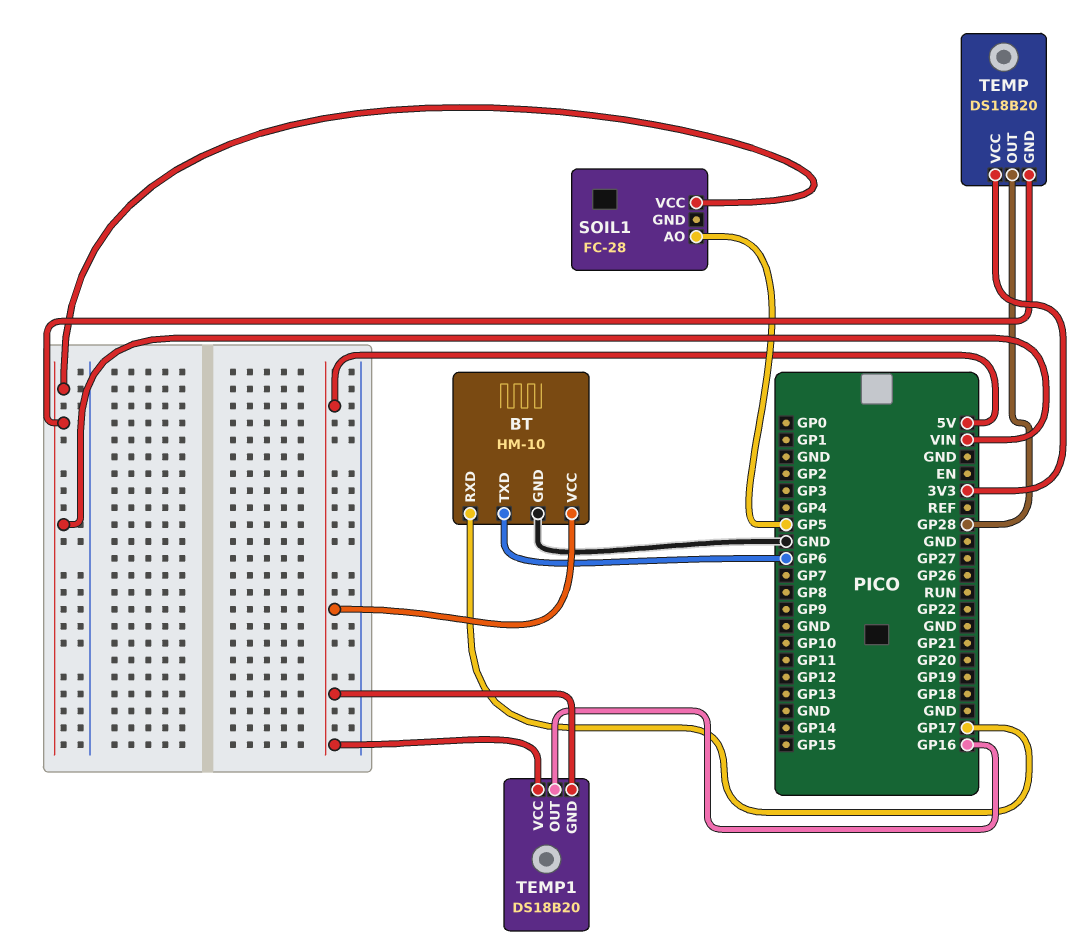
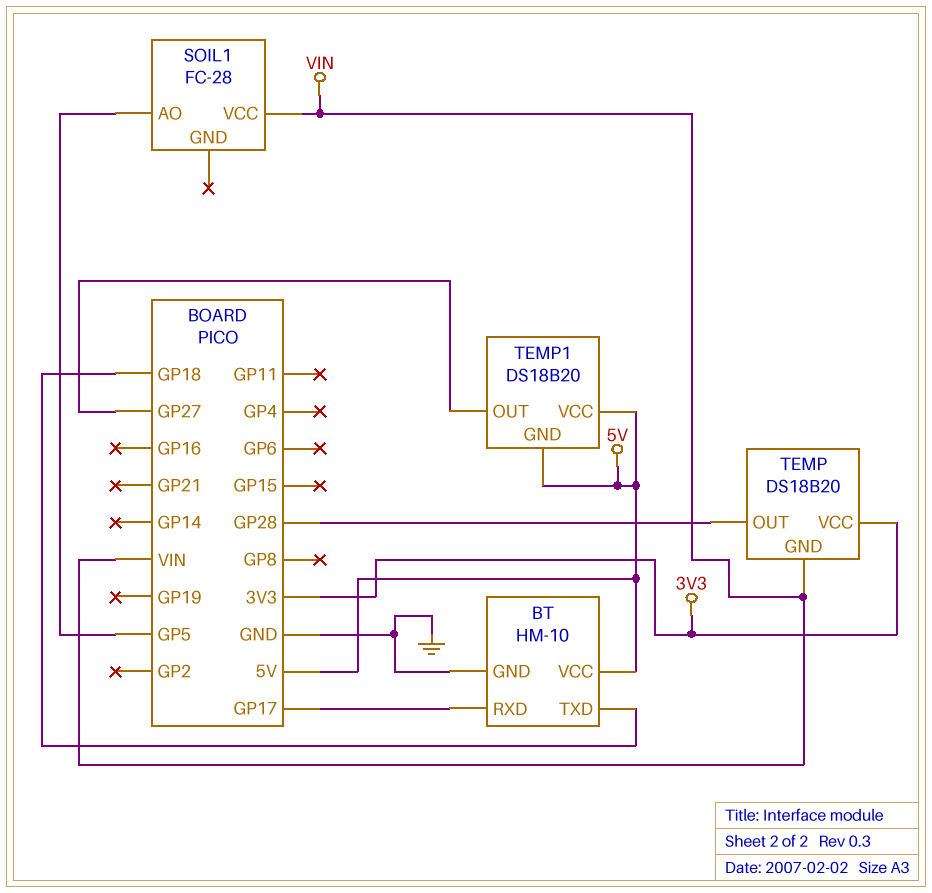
BT pin TXD: GP6 -> GP18
TEMP1 pin OUT: GP16 -> GP27

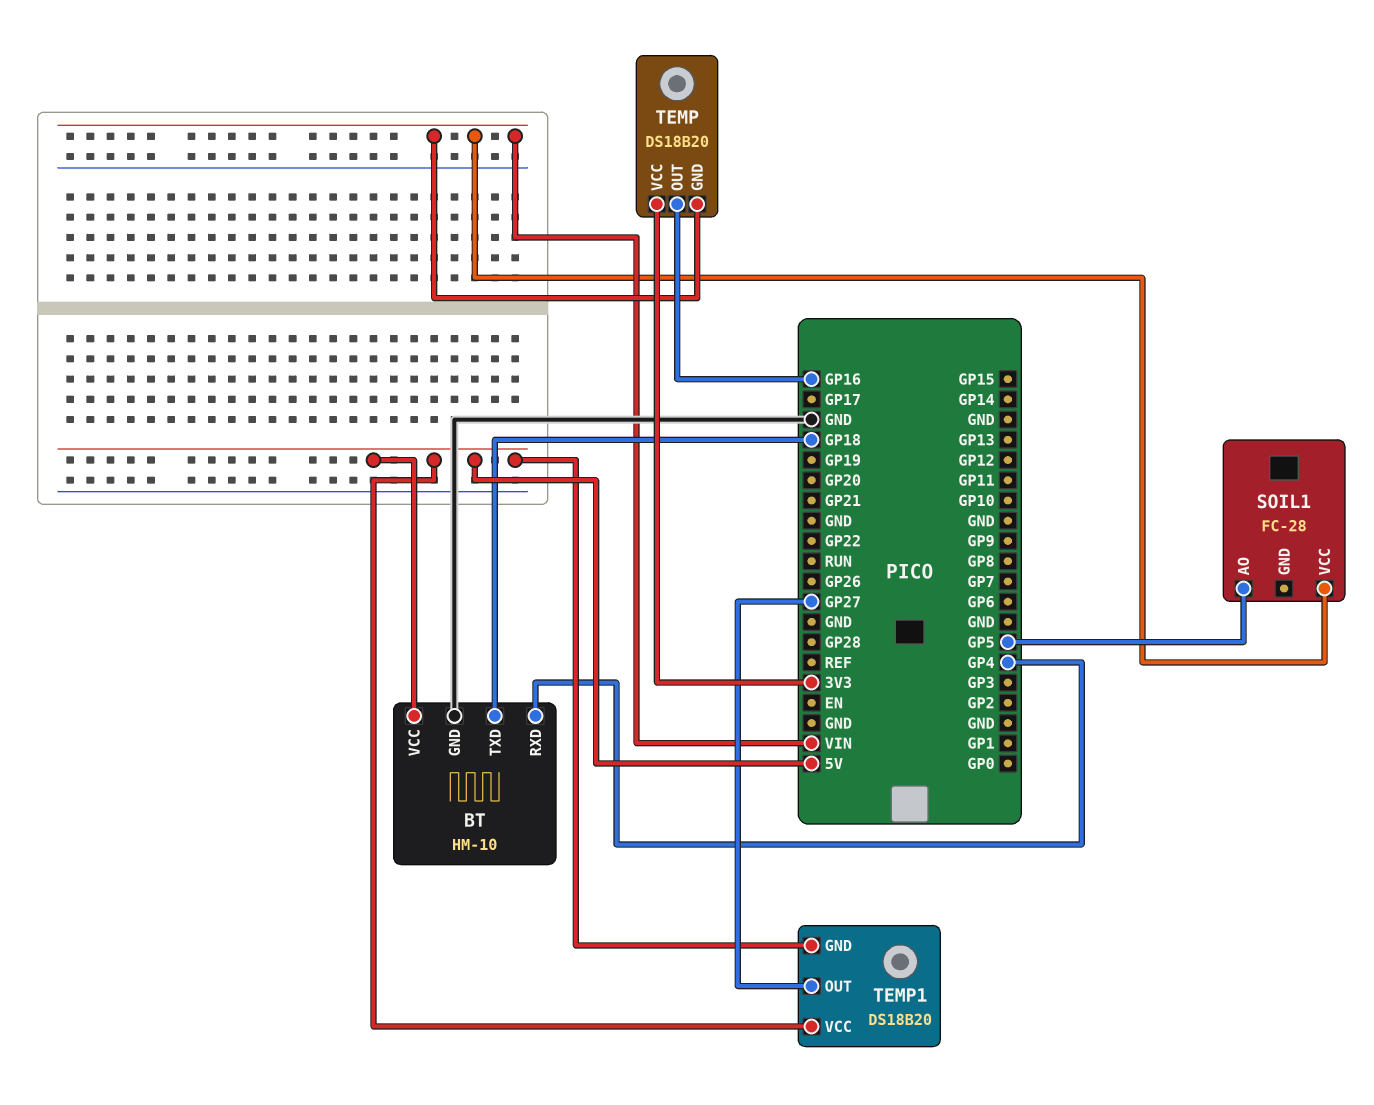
BT pin RXD: GP17 -> GP4
TEMP pin OUT: GP28 -> GP16

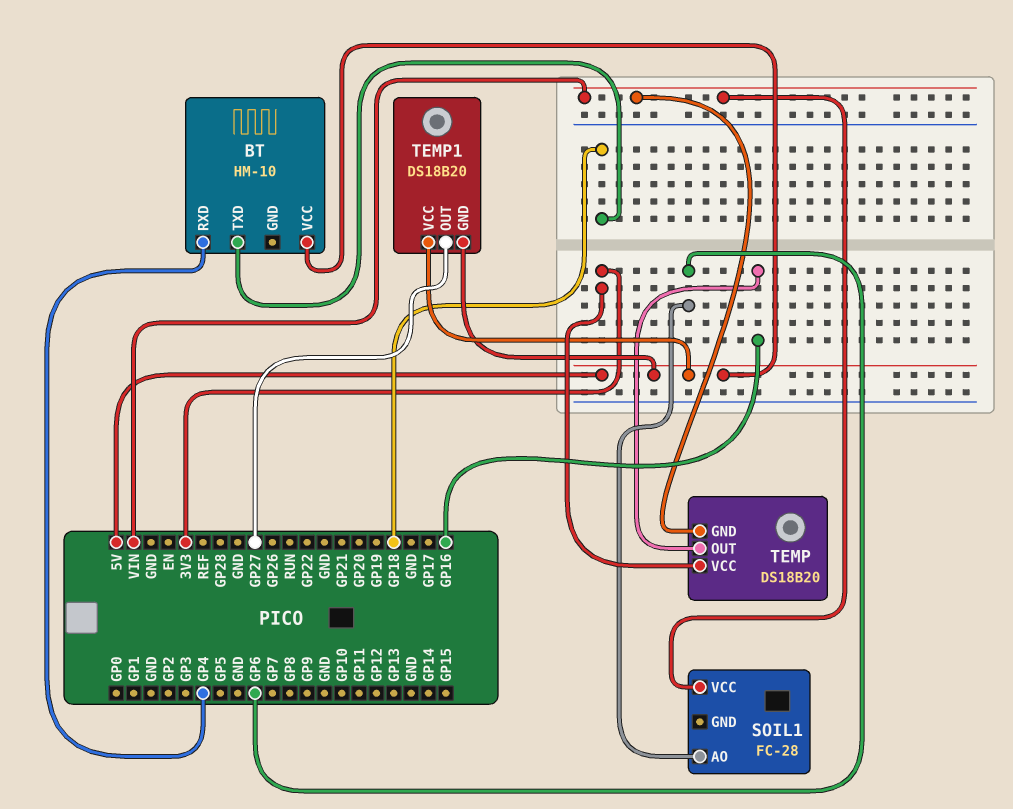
BT pin GND: GND -> none
SOIL1 pin AO: GP5 -> GP6

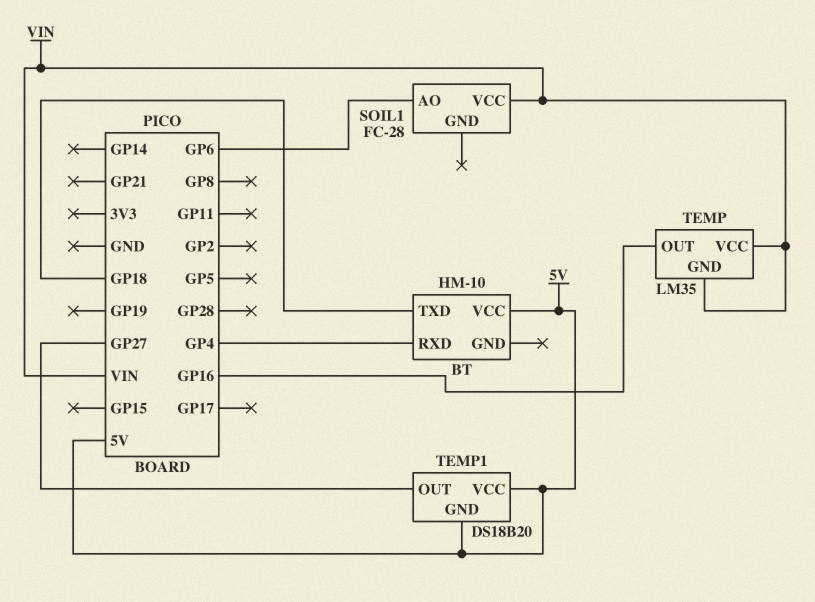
TEMP: DS18B20 -> LM35
TEMP pin VCC: 3V3 -> VIN

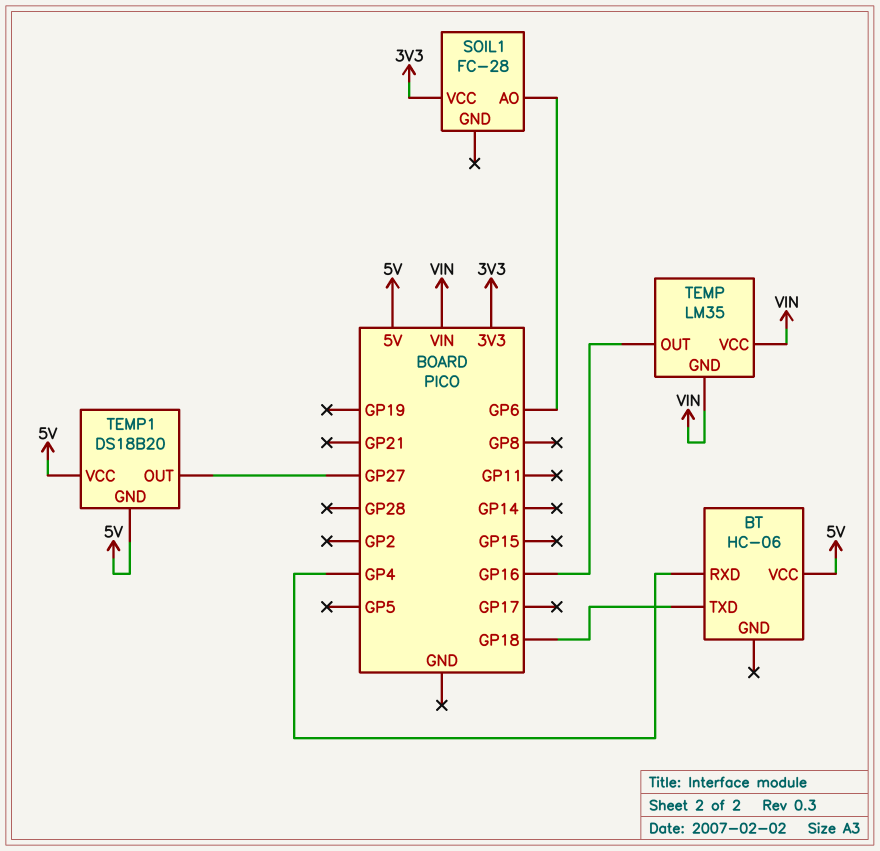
BT: HM-10 -> HC-06
SOIL1 pin VCC: VIN -> 3V3

